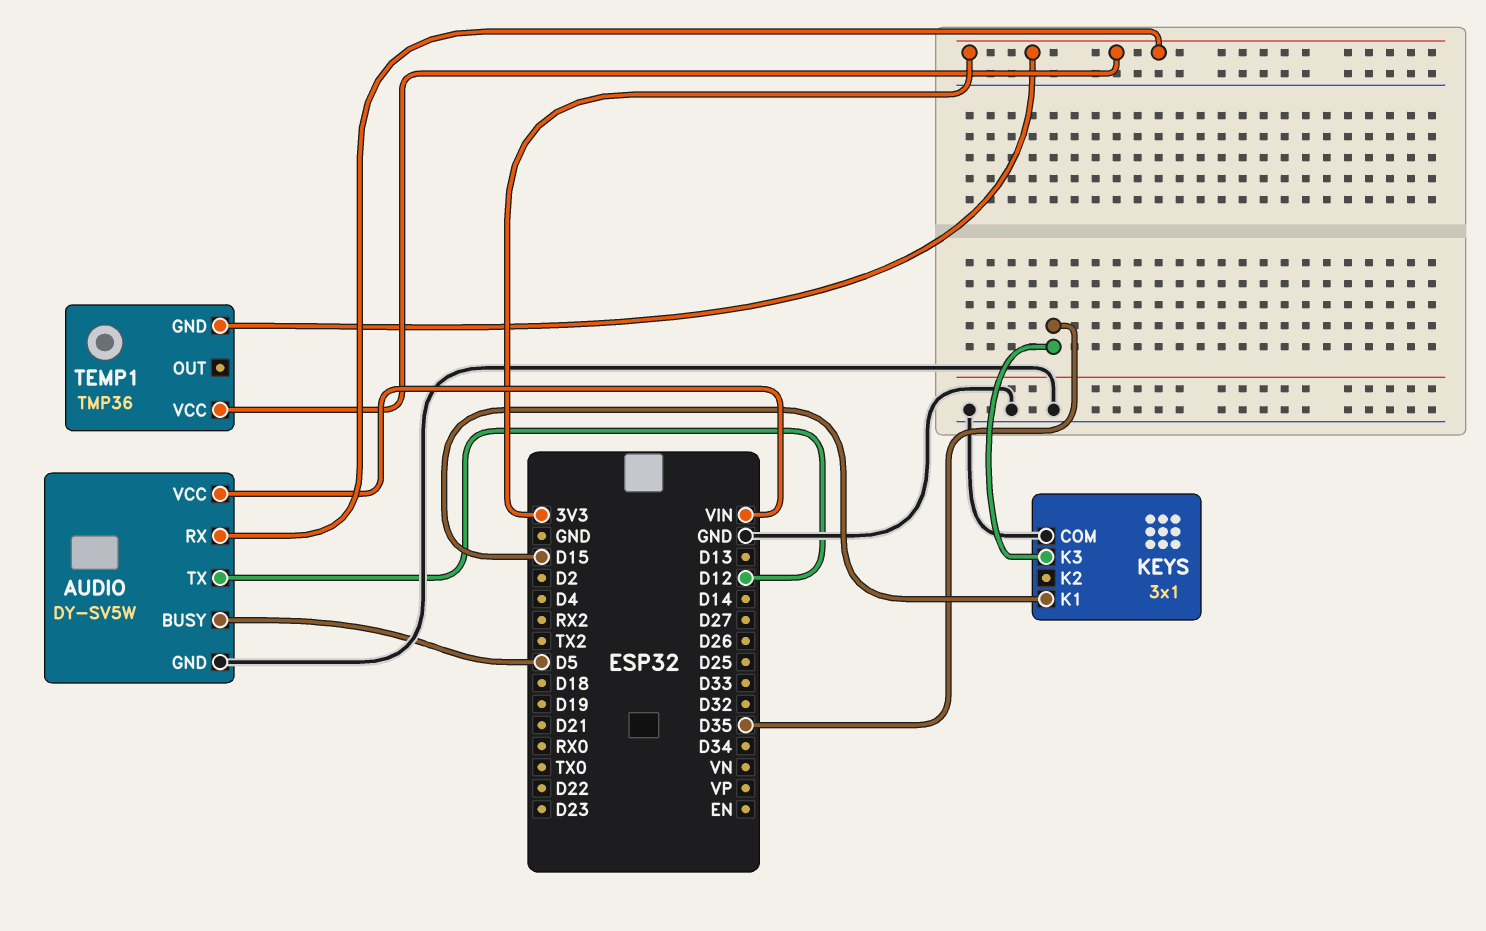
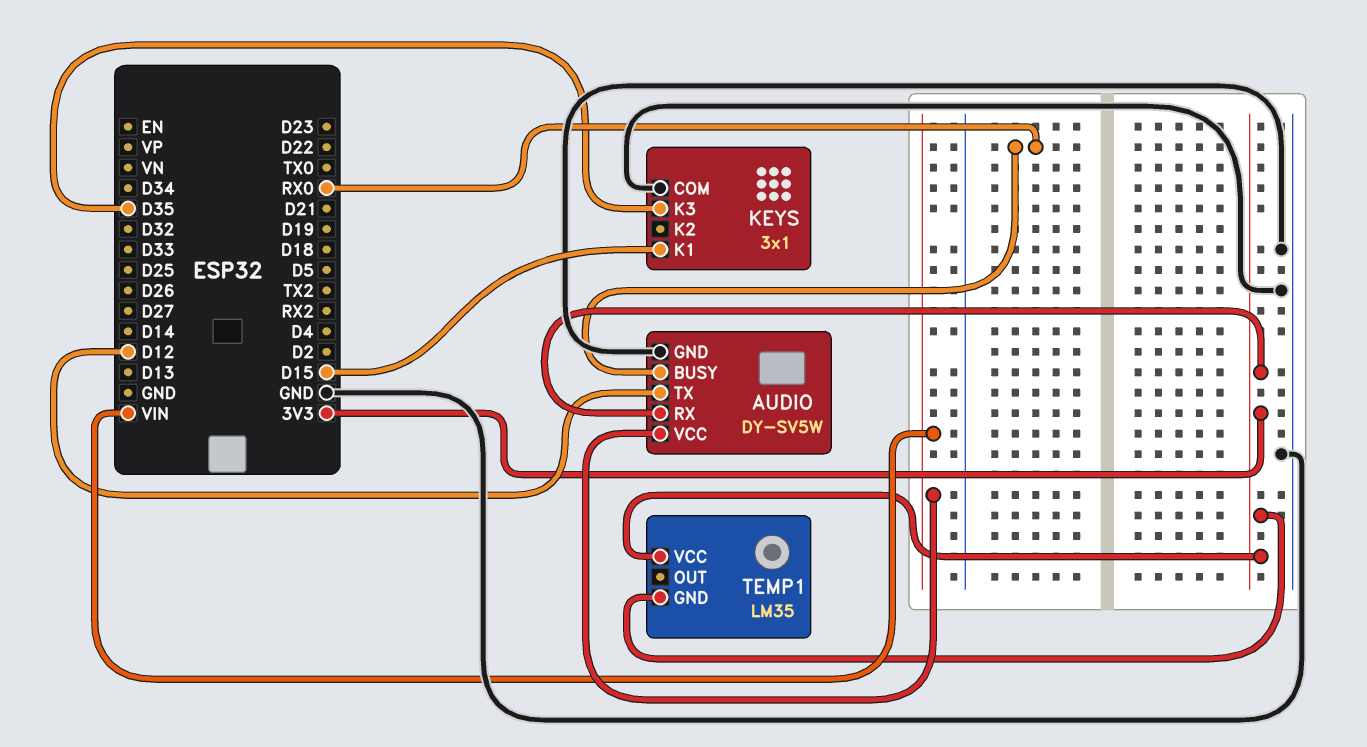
AUDIO pin BUSY: D5 -> RX0
TEMP1: TMP36 -> LM35

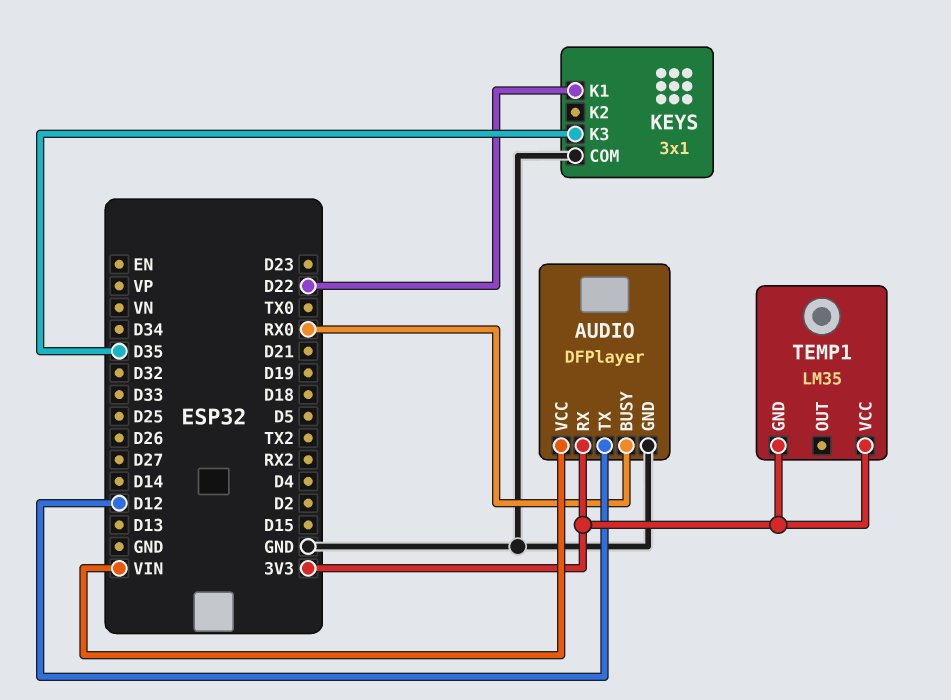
AUDIO: DY-SV5W -> DFPlayer
KEYS pin K1: D15 -> D22

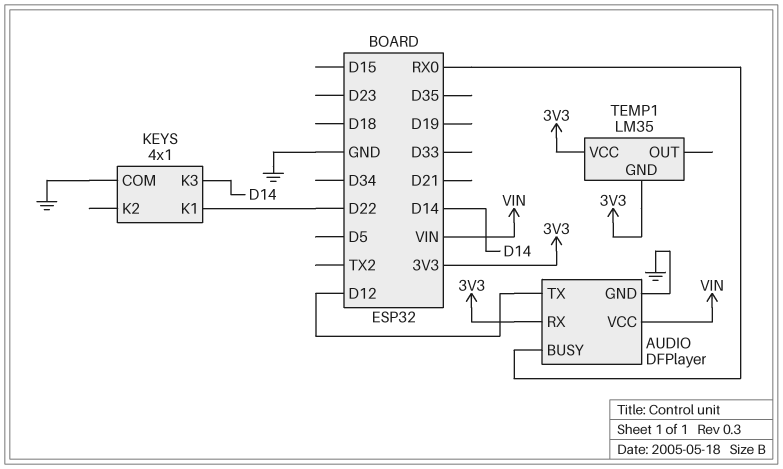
KEYS: 3x1 -> 4x1
KEYS pin K3: D35 -> D14

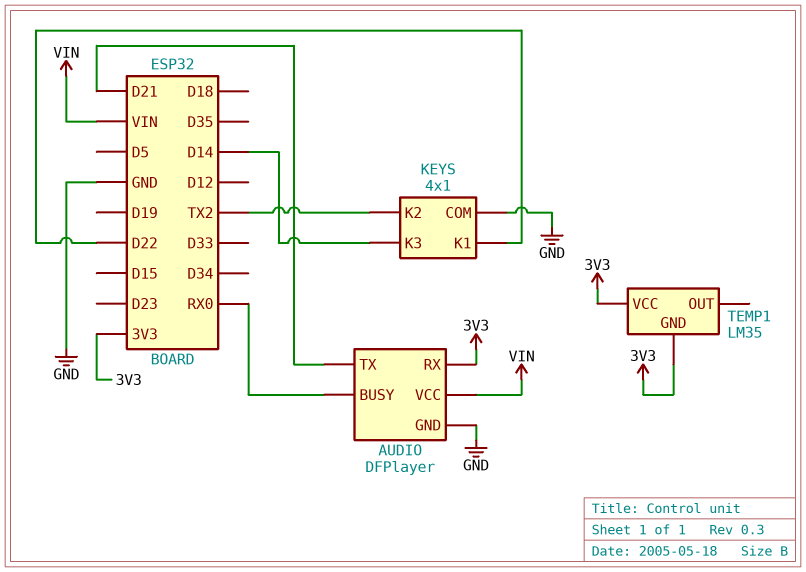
AUDIO pin TX: D12 -> D21
KEYS pin K2: none -> TX2

